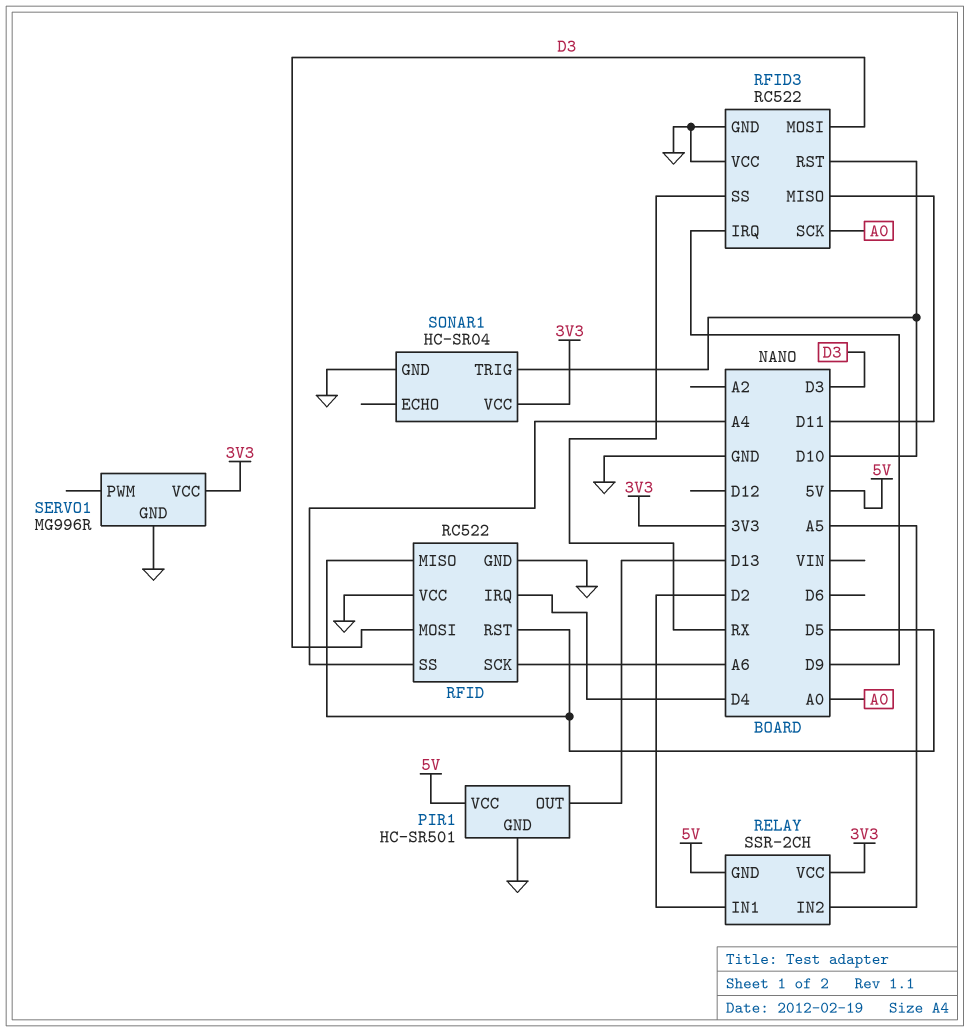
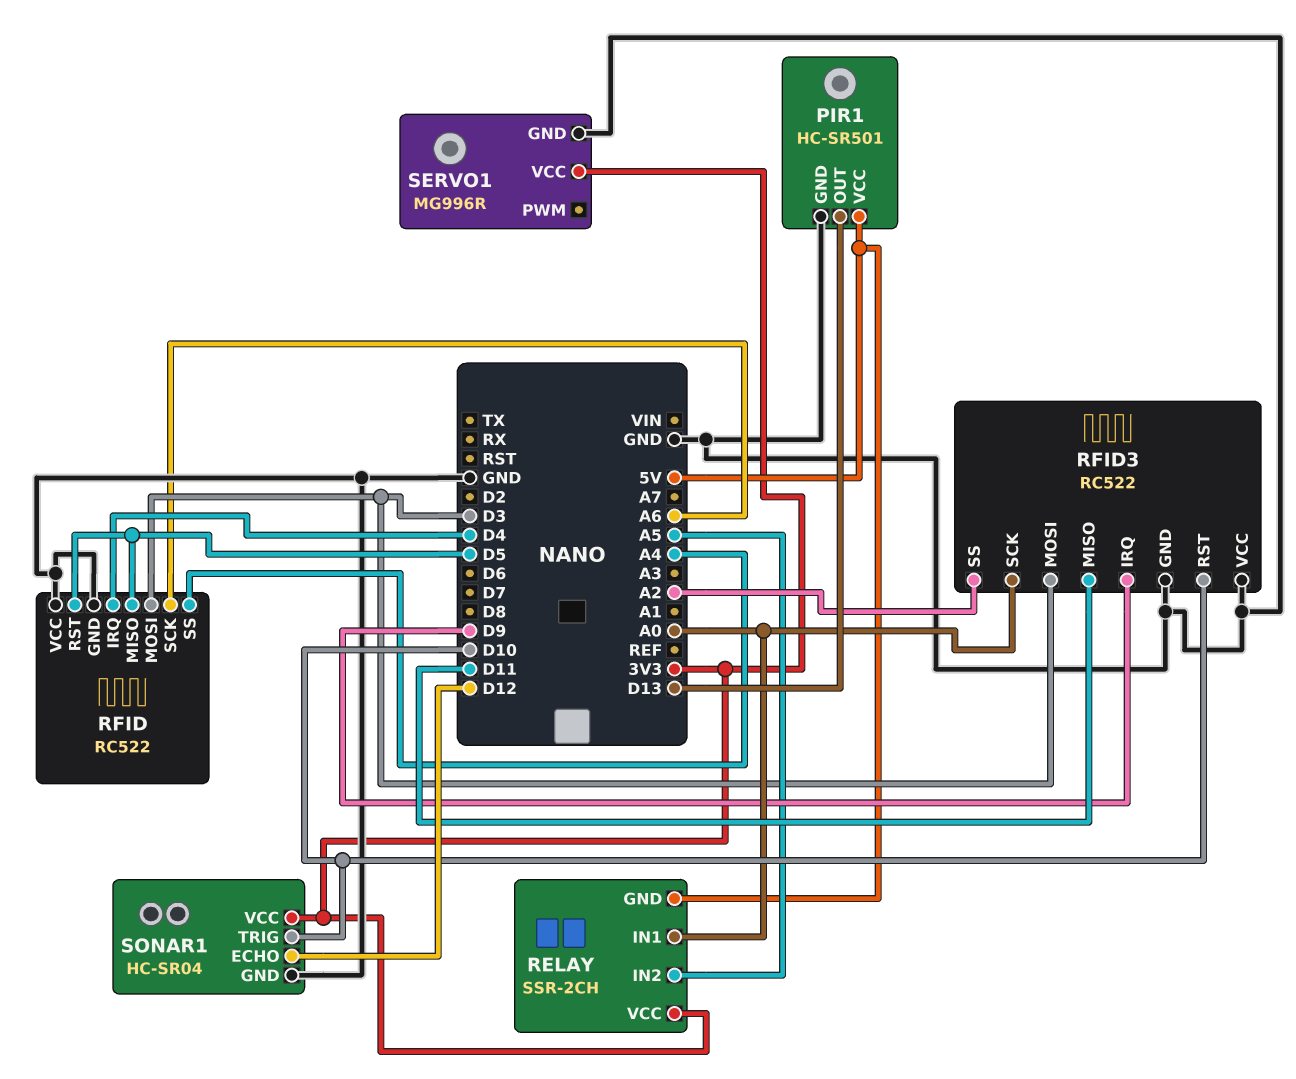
RELAY pin IN1: D2 -> A0
RFID3 pin SS: RX -> A2
SONAR1 pin ECHO: none -> D12

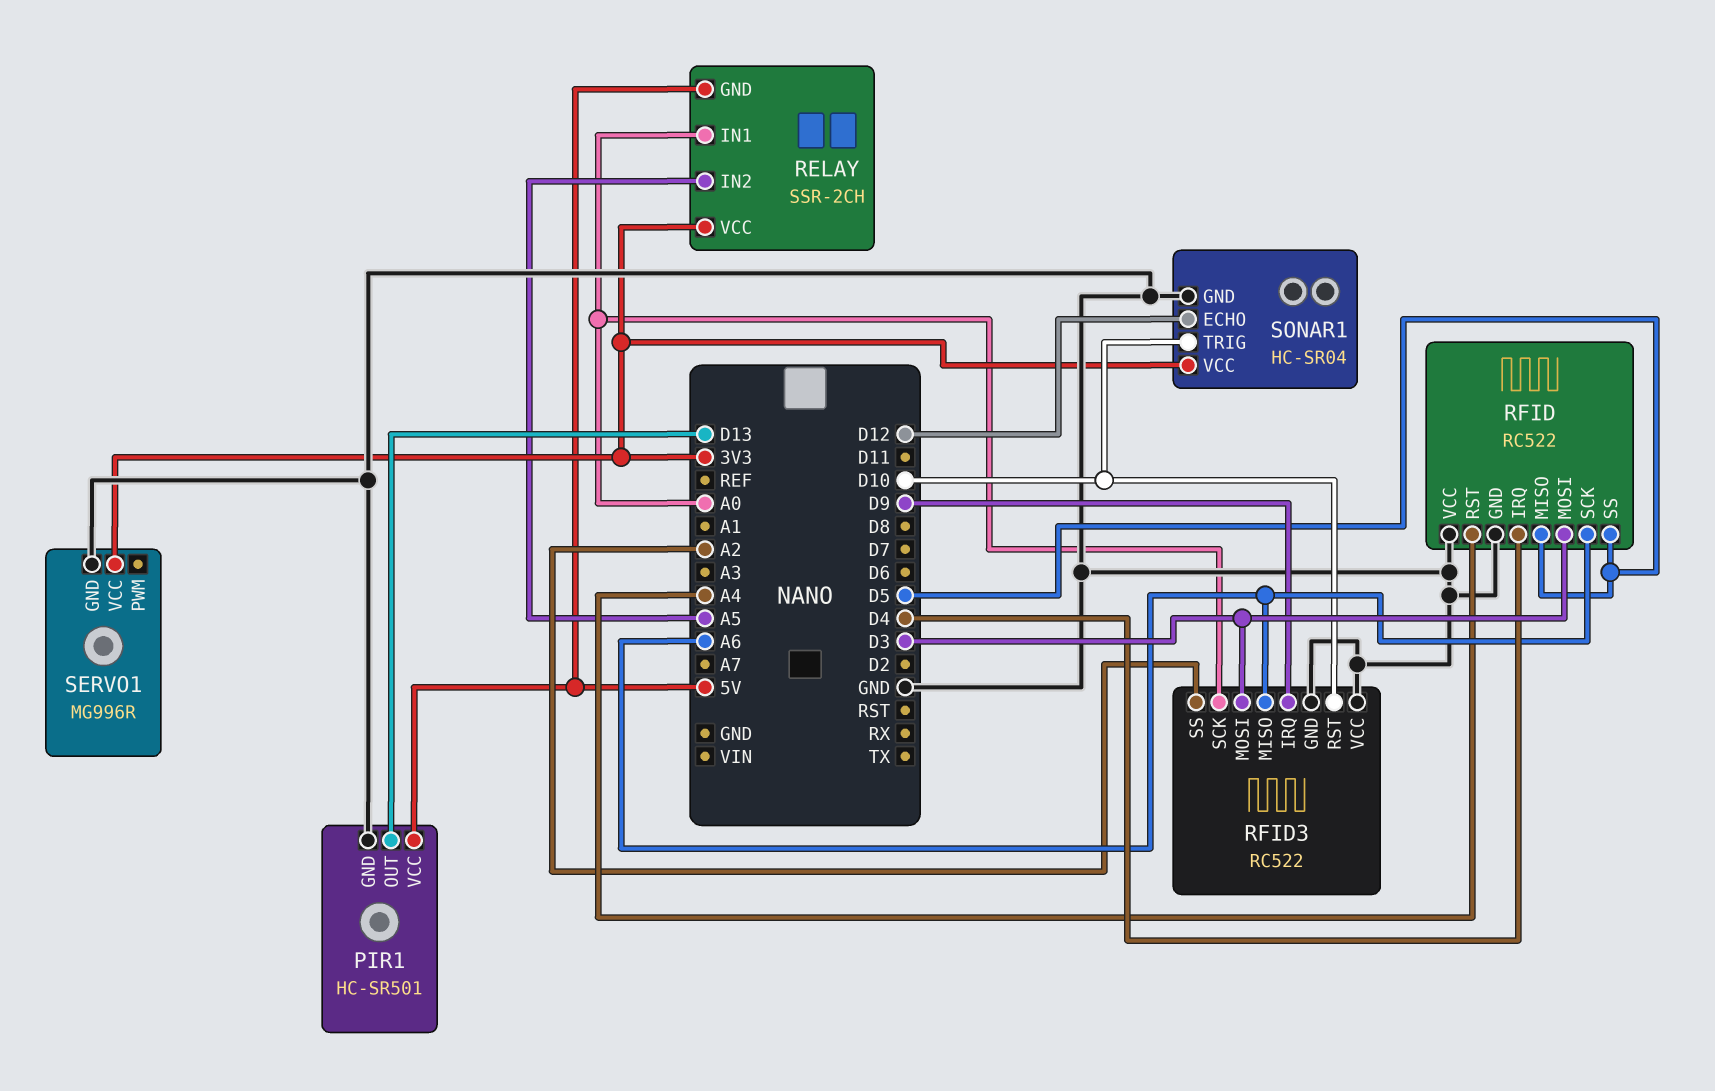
RFID pin RST: D5 -> A4
RFID pin SS: A4 -> D5
RFID3 pin MISO: D11 -> A6

